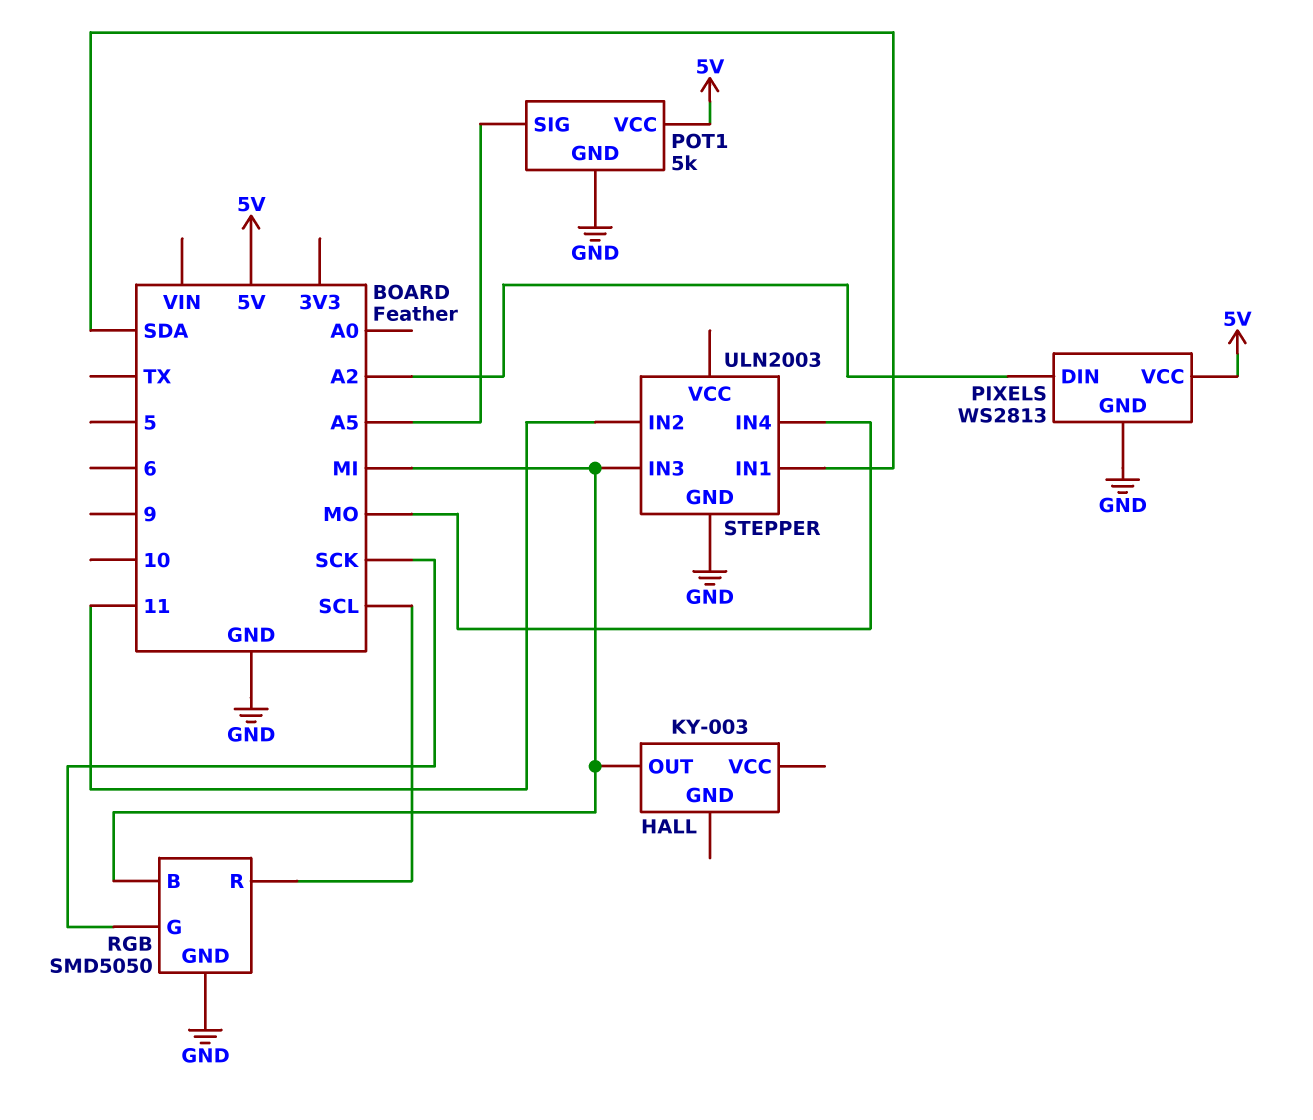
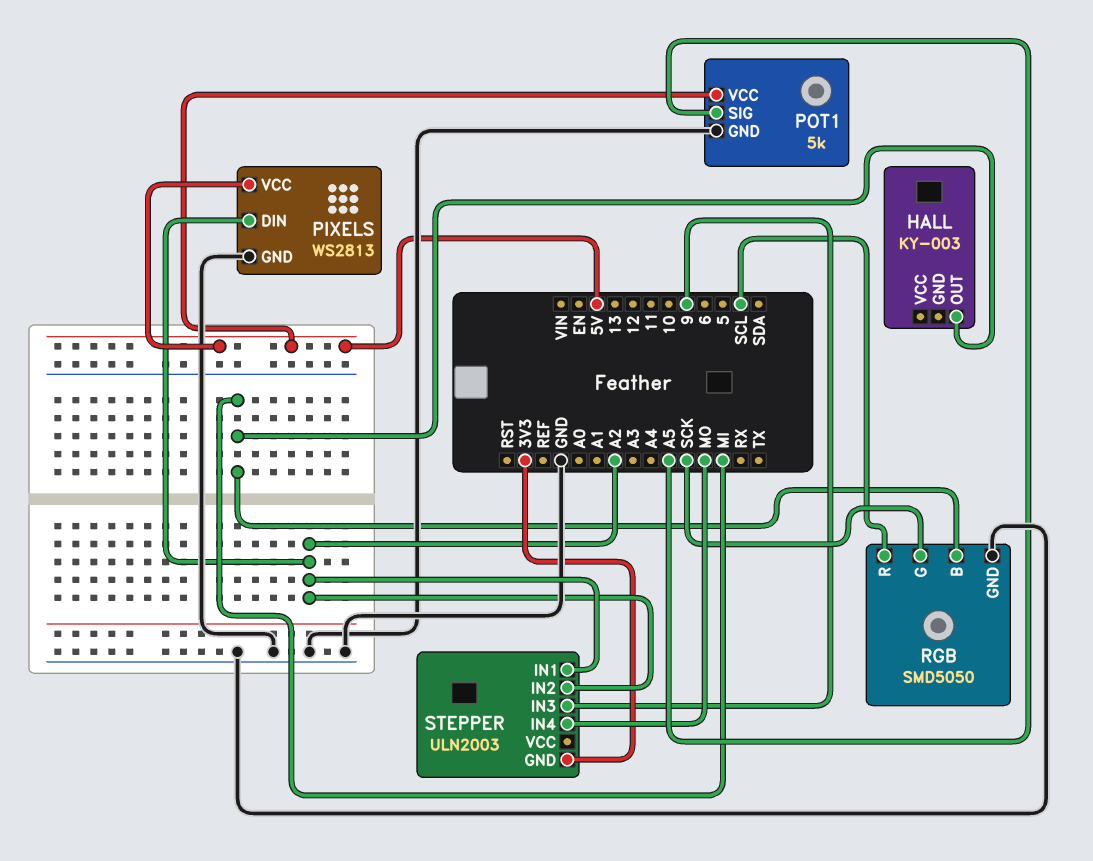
STEPPER pin GND: GND -> 3V3
STEPPER pin IN1: SDA -> A2
STEPPER pin IN2: 11 -> A2
STEPPER pin IN3: MI -> 9

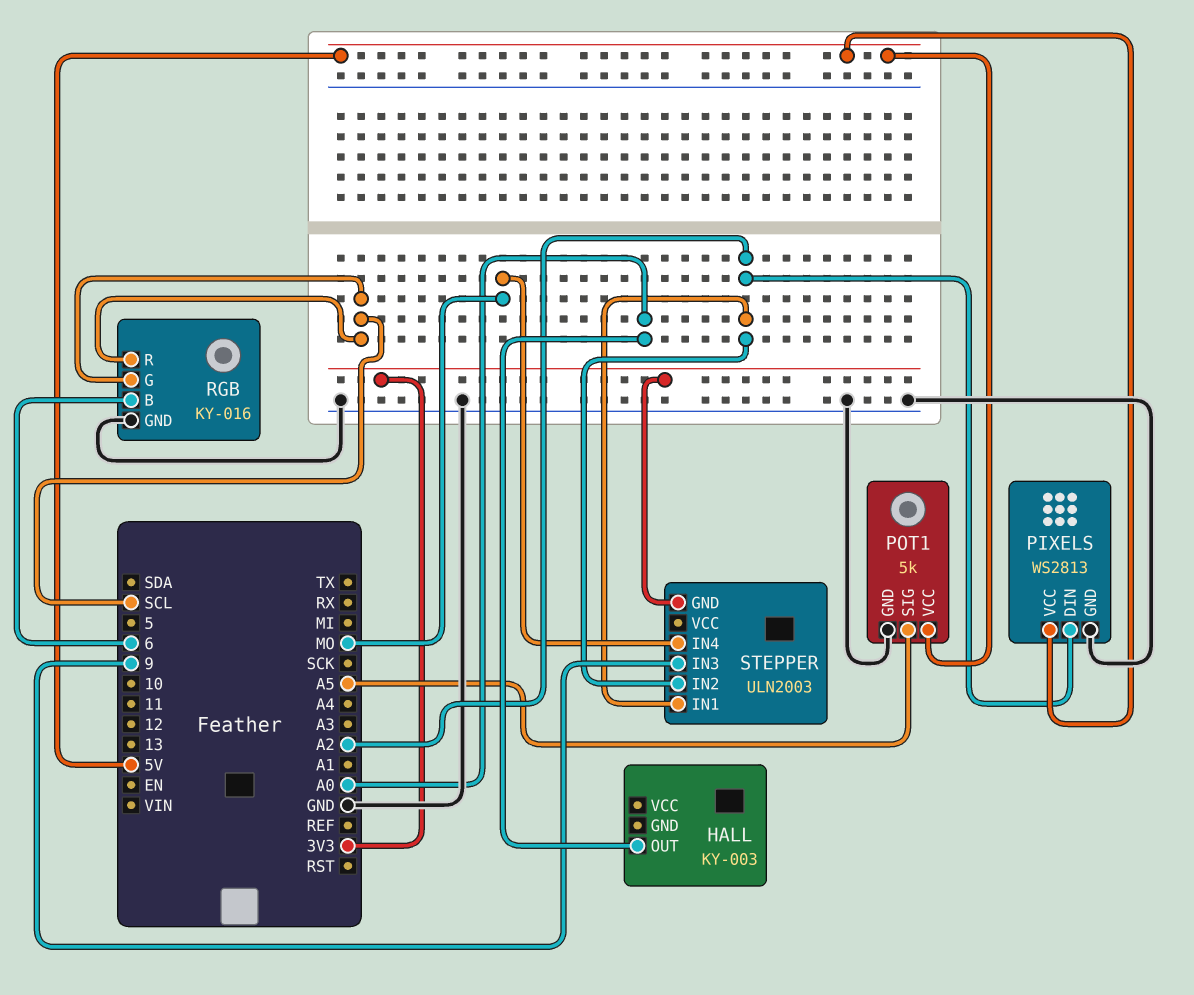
HALL pin OUT: MI -> A0
RGB: SMD5050 -> KY-016
RGB pin B: MI -> 6
RGB pin G: SCK -> SCL

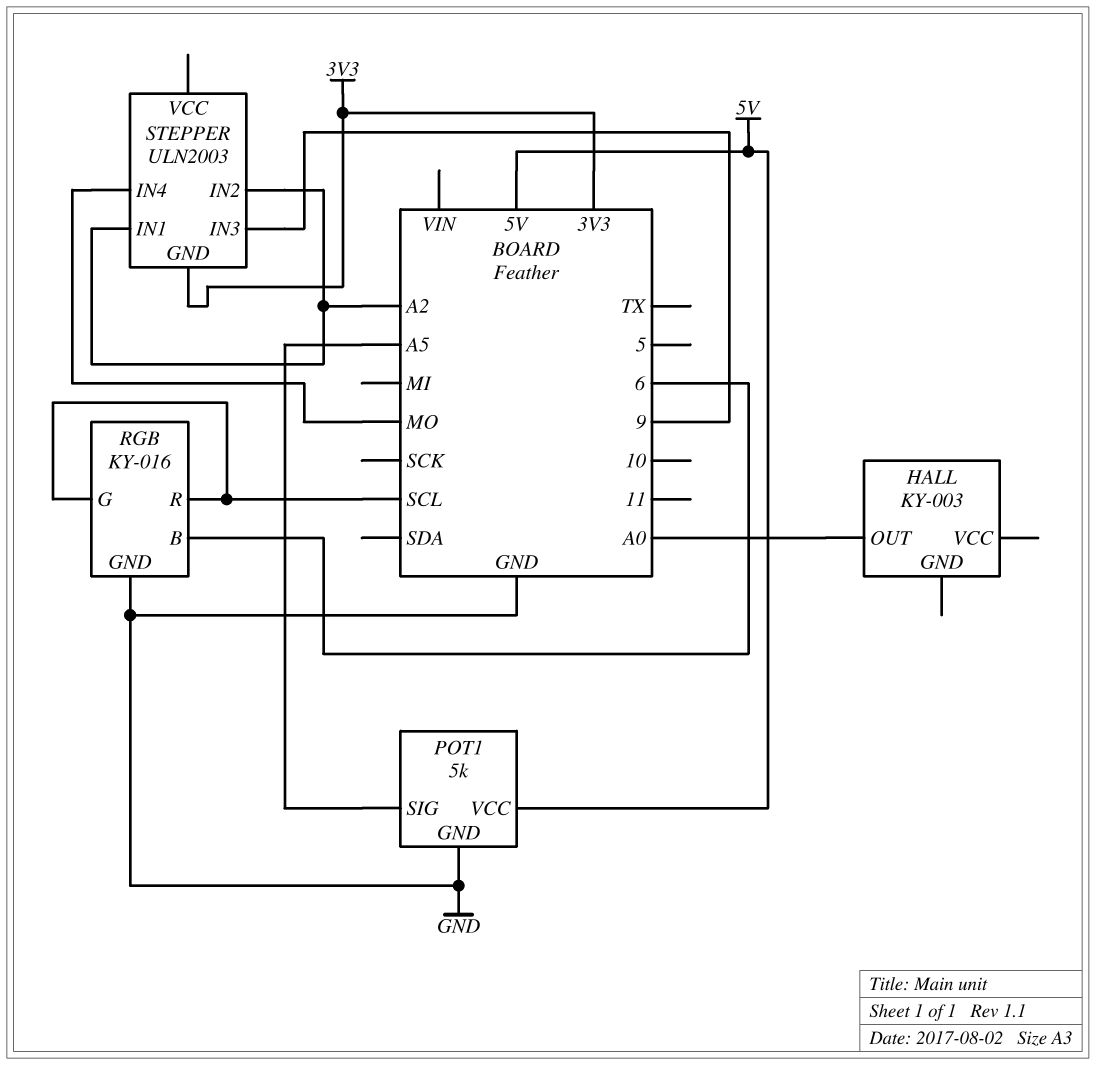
PIXELS: WS2813 -> none
PIXELS pin DIN: A2 -> none
PIXELS pin GND: GND -> none
PIXELS pin VCC: 5V -> none

